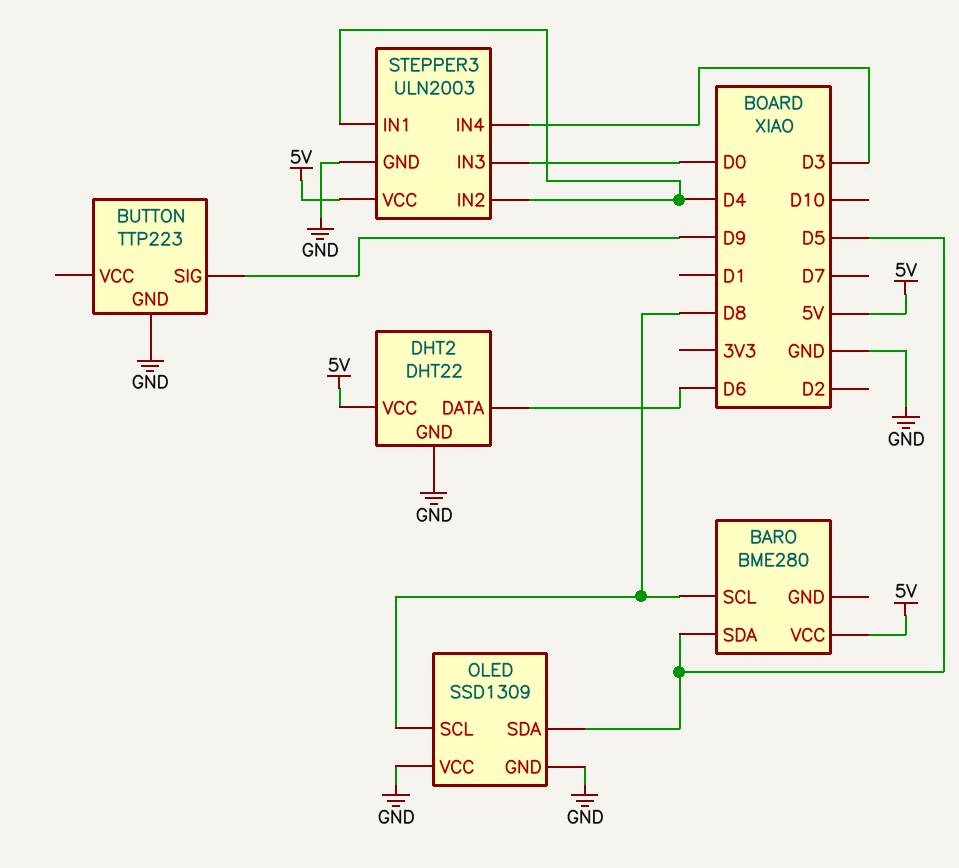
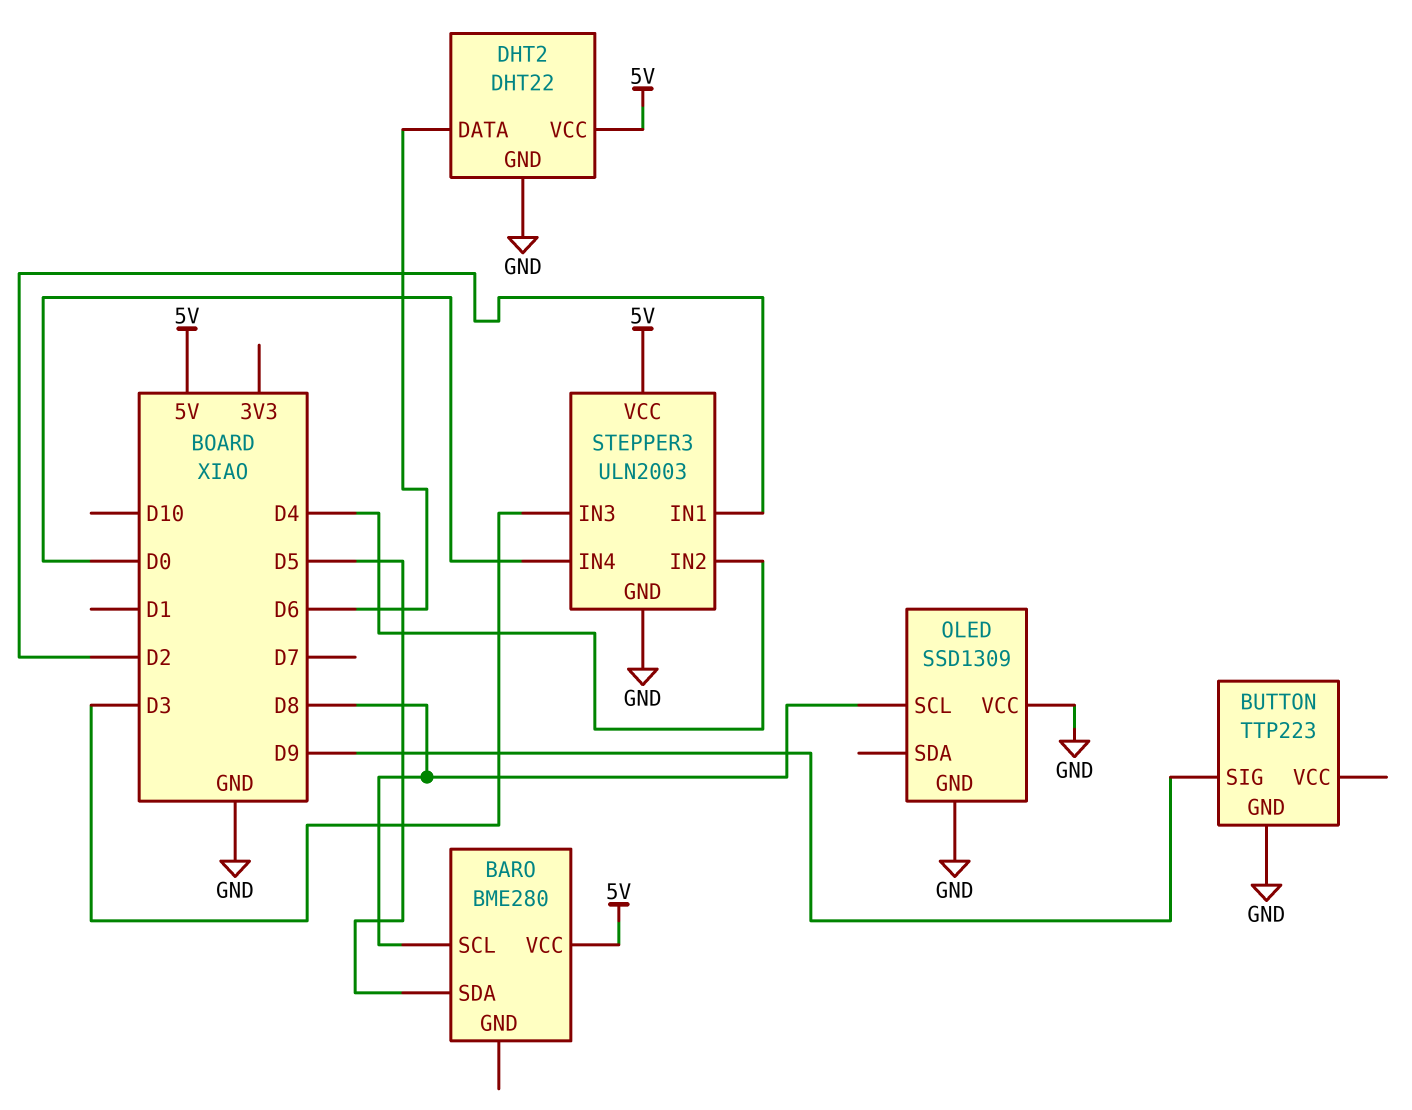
OLED pin SDA: D5 -> none
STEPPER3 pin IN1: D4 -> D2
STEPPER3 pin IN3: D0 -> D3
STEPPER3 pin IN4: D3 -> D0

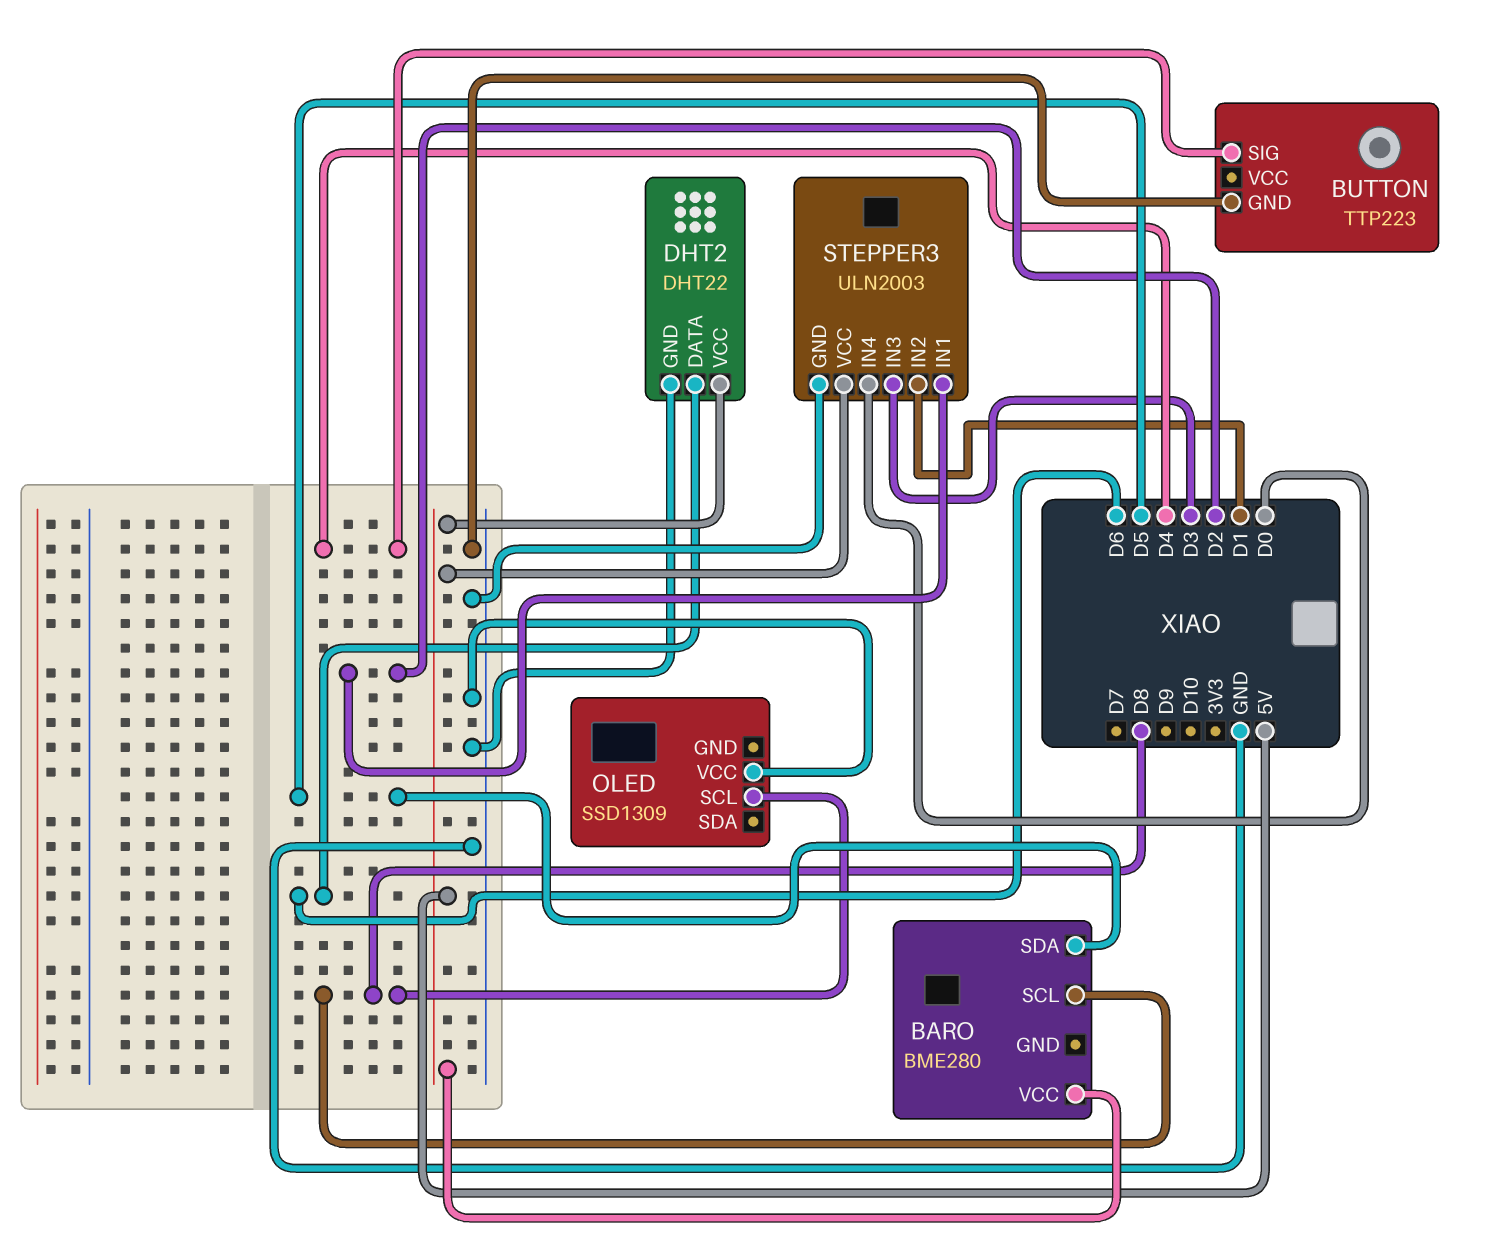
BUTTON pin SIG: D9 -> D4
OLED pin GND: GND -> none
STEPPER3 pin IN2: D4 -> D1

